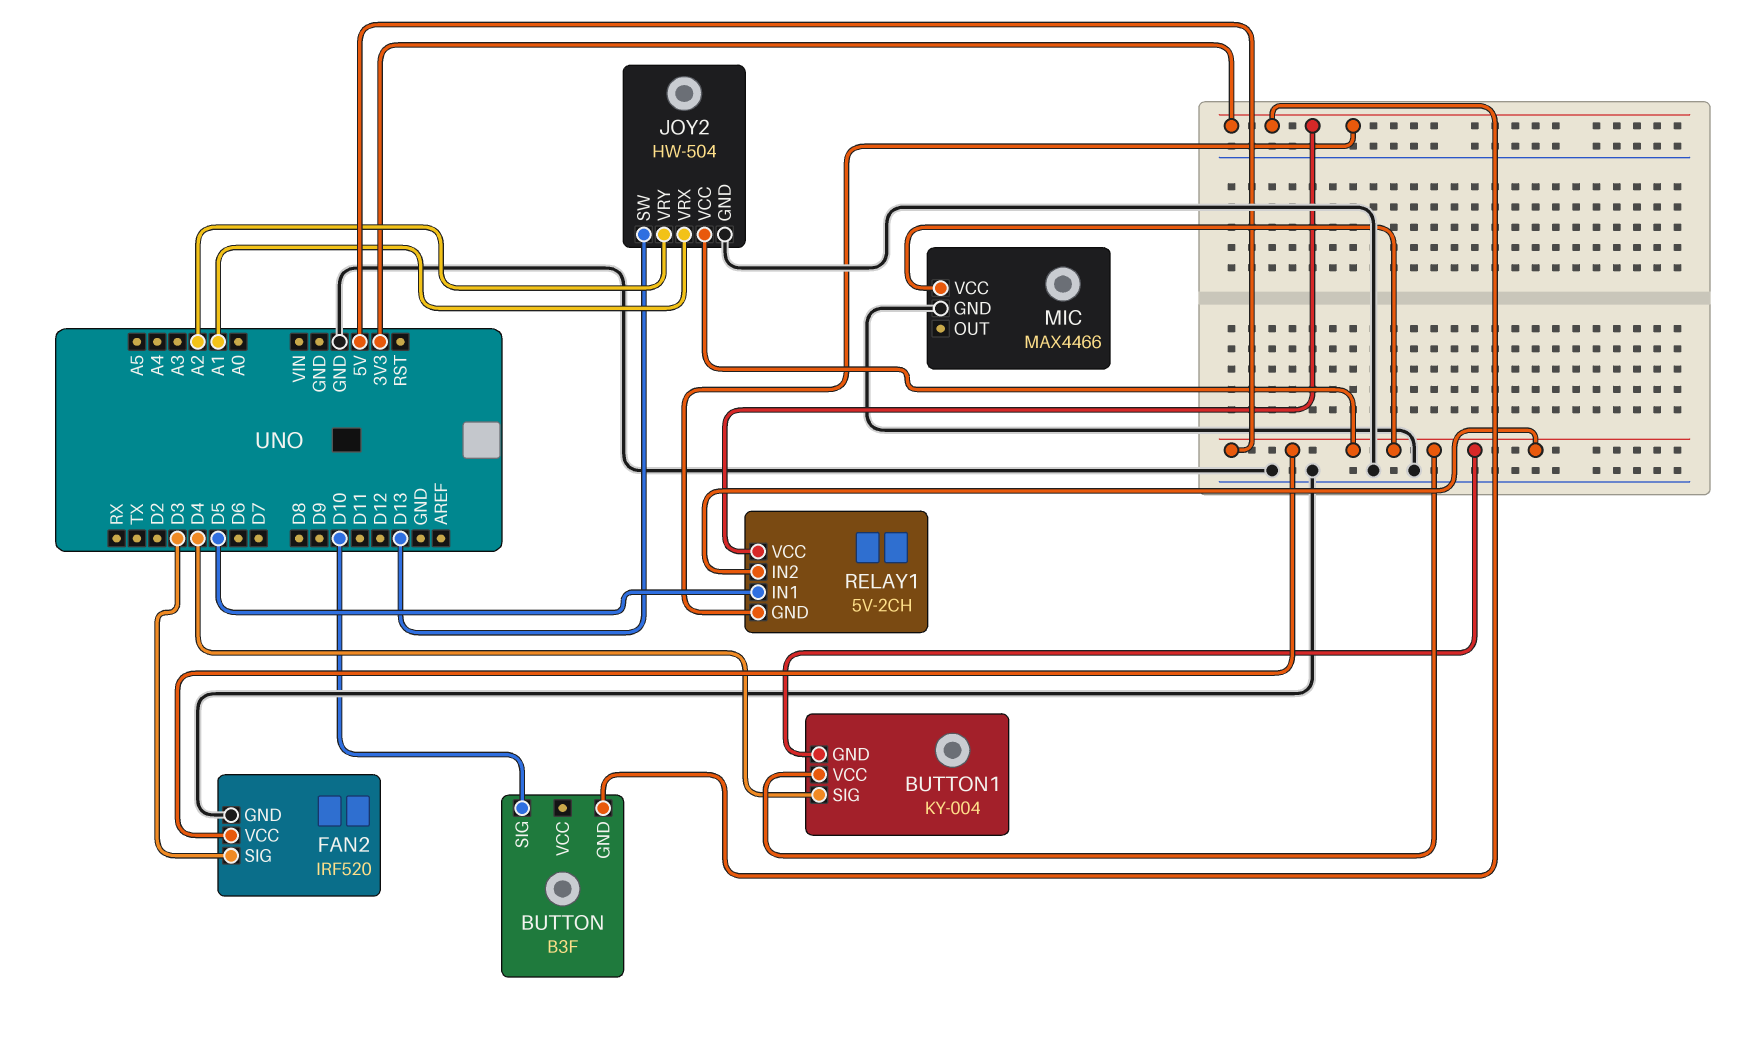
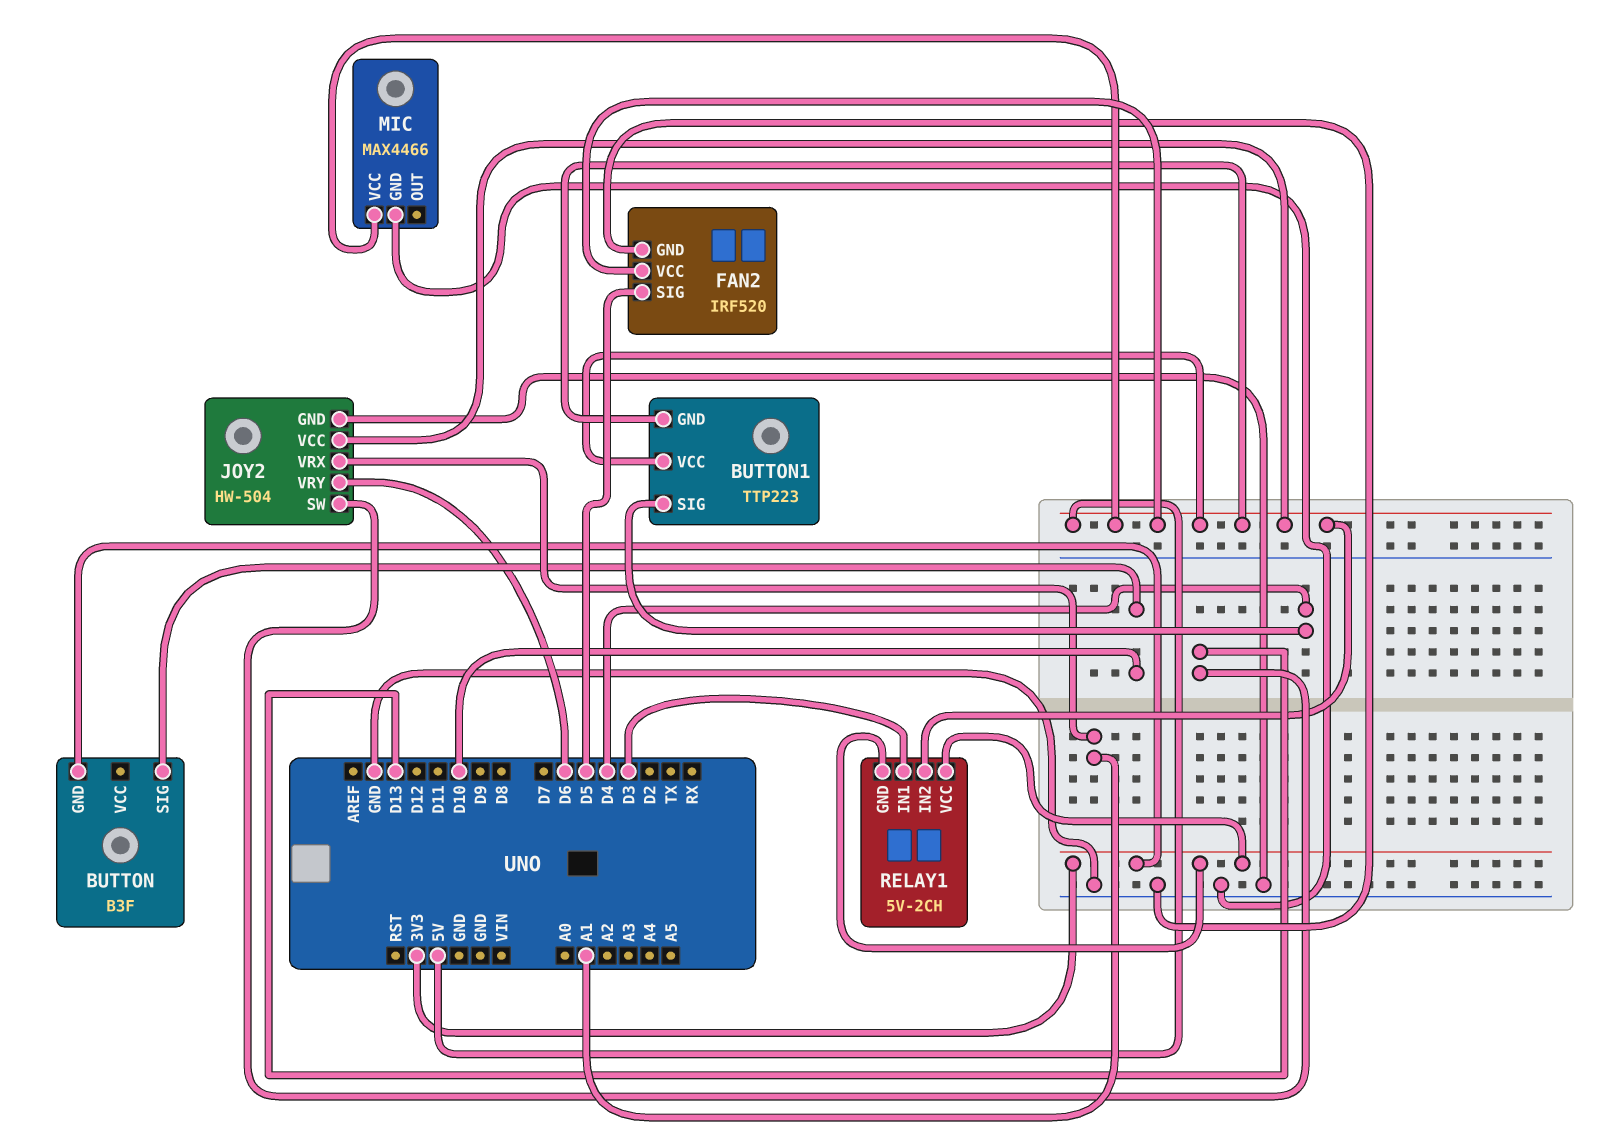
BUTTON1: KY-004 -> TTP223
FAN2 pin SIG: D3 -> D5
JOY2 pin VRY: A2 -> D6
RELAY1 pin IN1: D5 -> D3

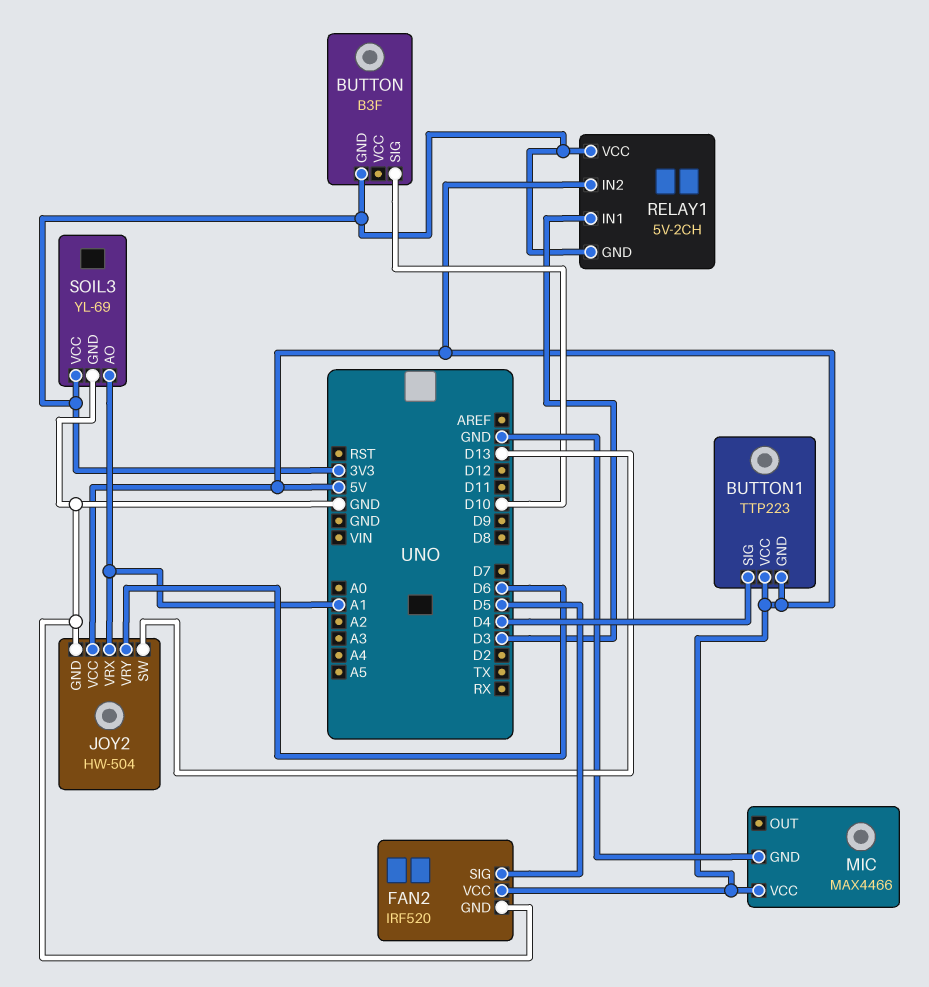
SOIL3: none -> YL-69
SOIL3 pin AO: none -> A1
SOIL3 pin GND: none -> GND
SOIL3 pin VCC: none -> 3V3

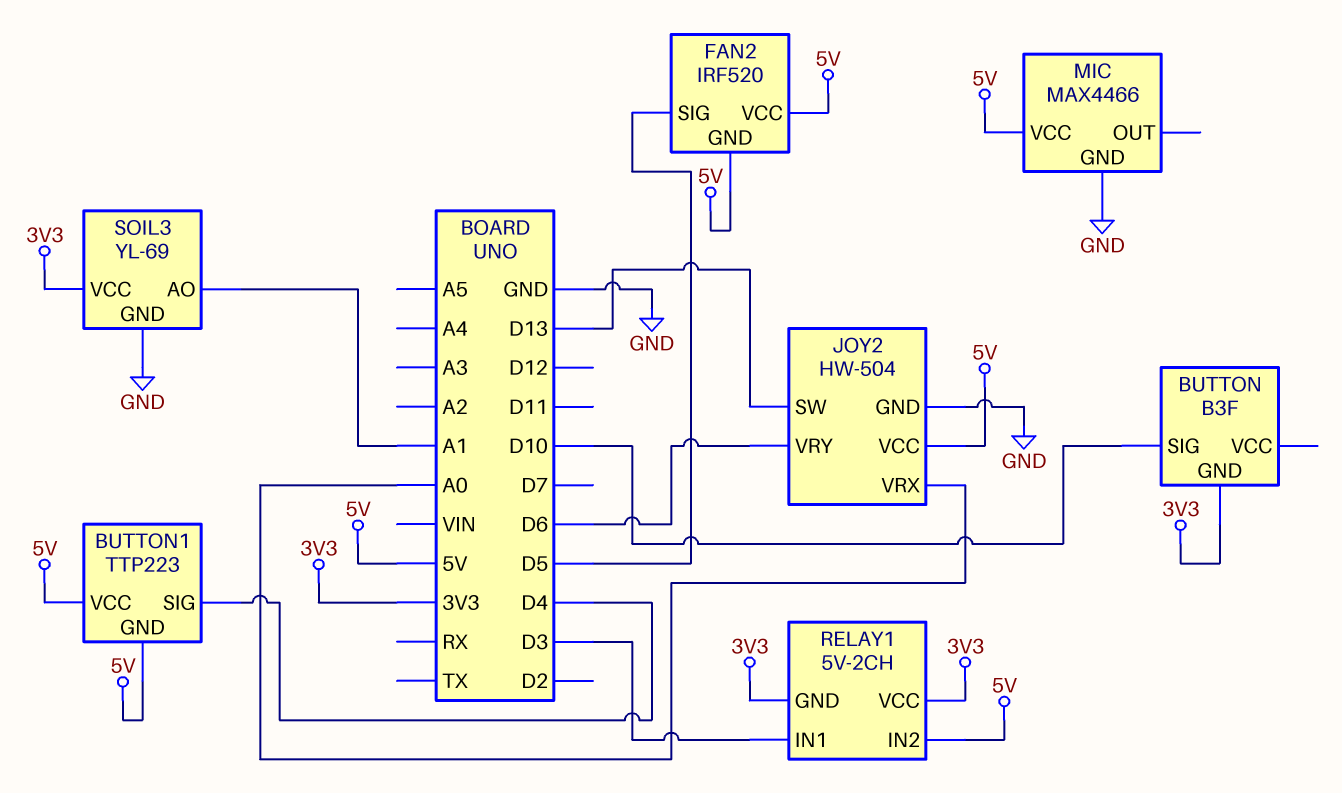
FAN2 pin GND: GND -> 5V
JOY2 pin VRX: A1 -> A0

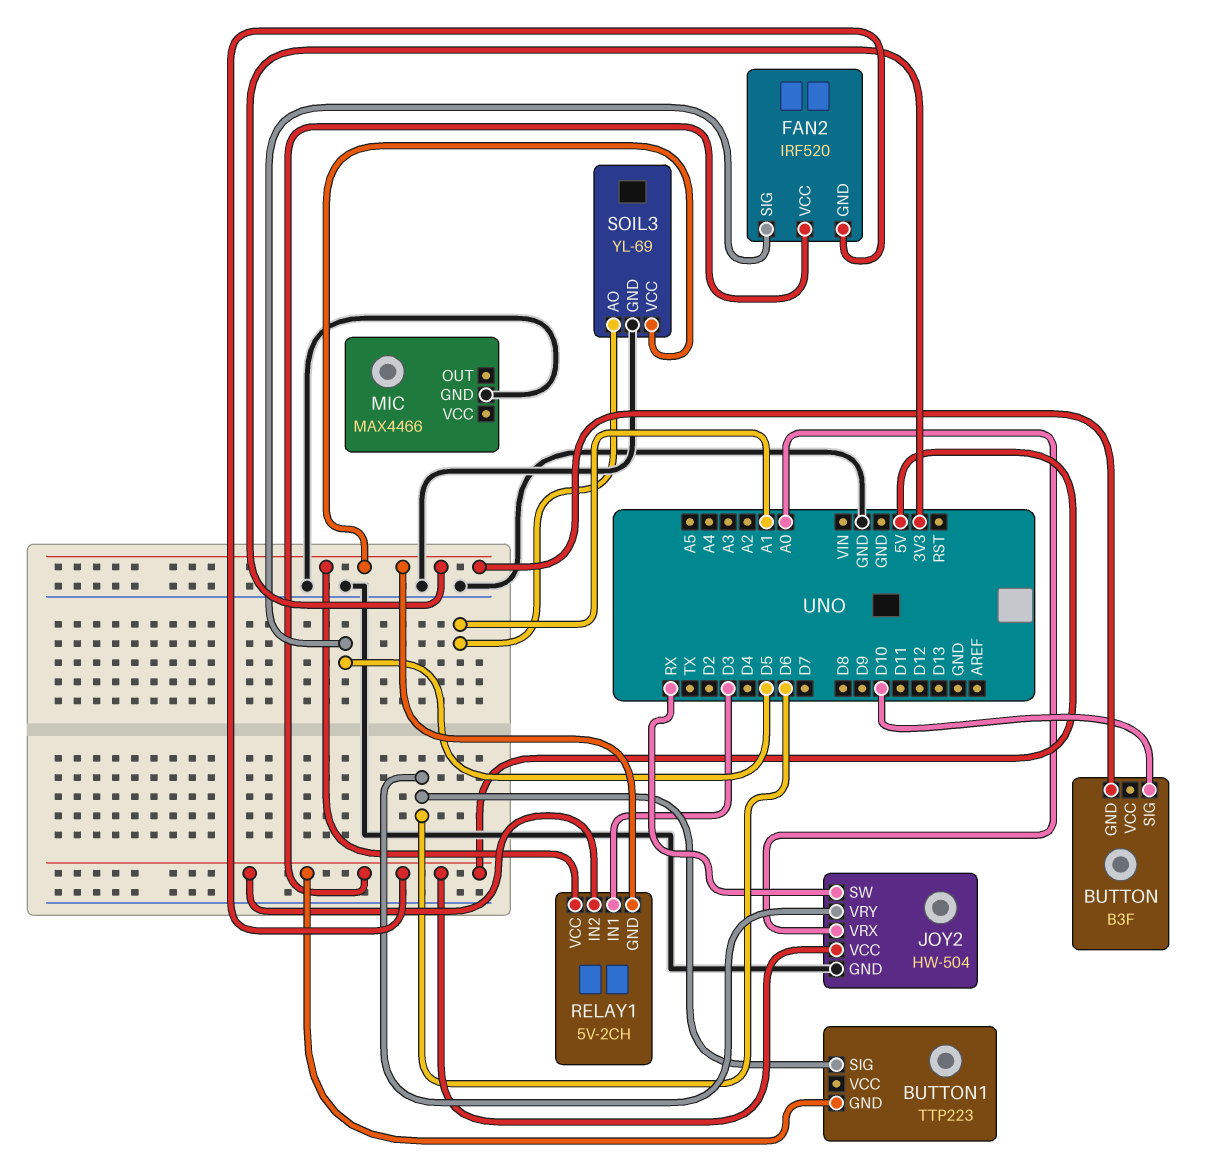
BUTTON1 pin SIG: D4 -> D6
BUTTON1 pin VCC: 5V -> none
JOY2 pin SW: D13 -> RX
MIC pin VCC: 5V -> none

